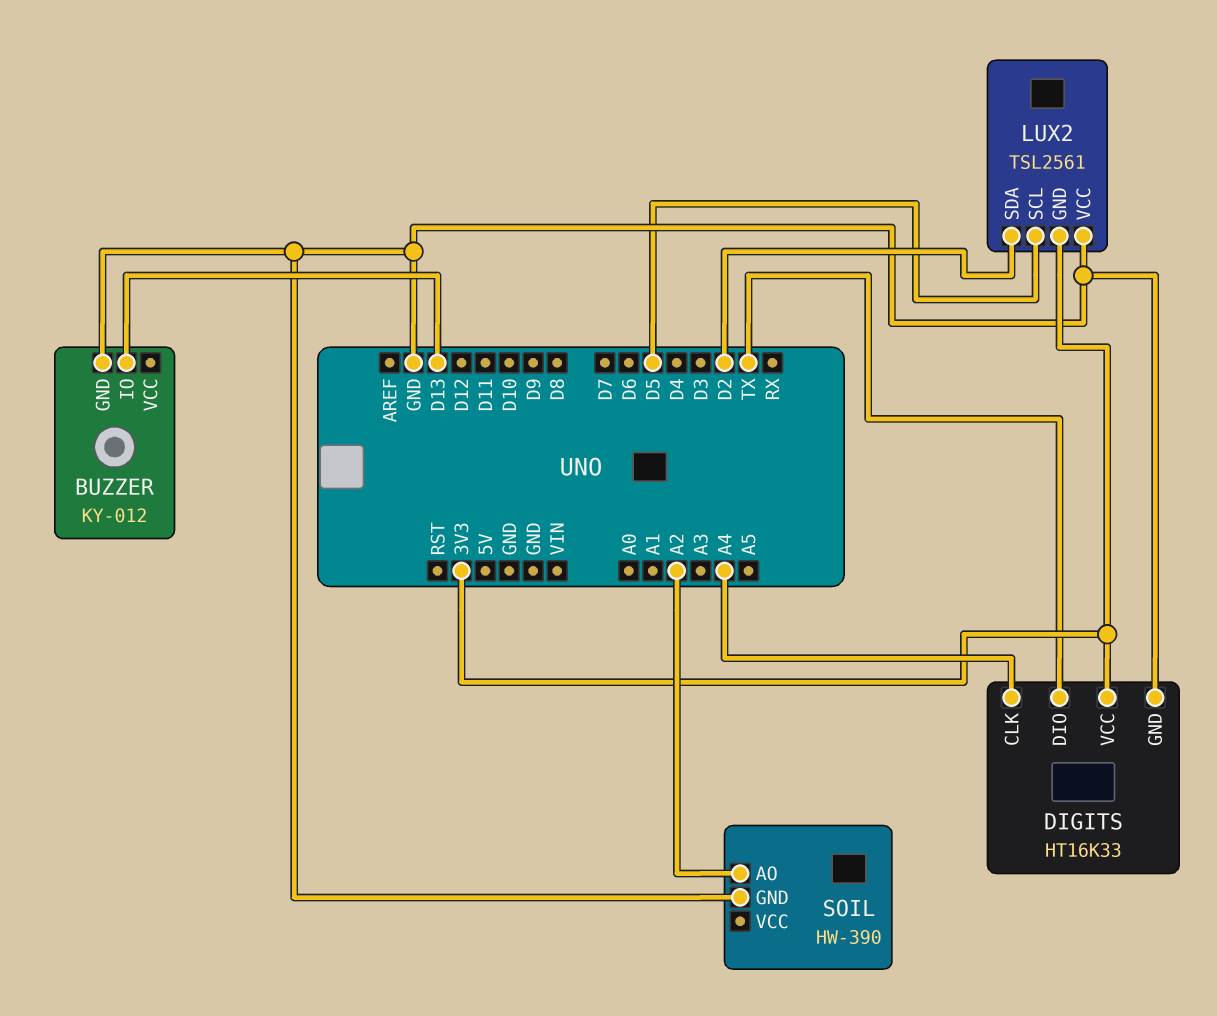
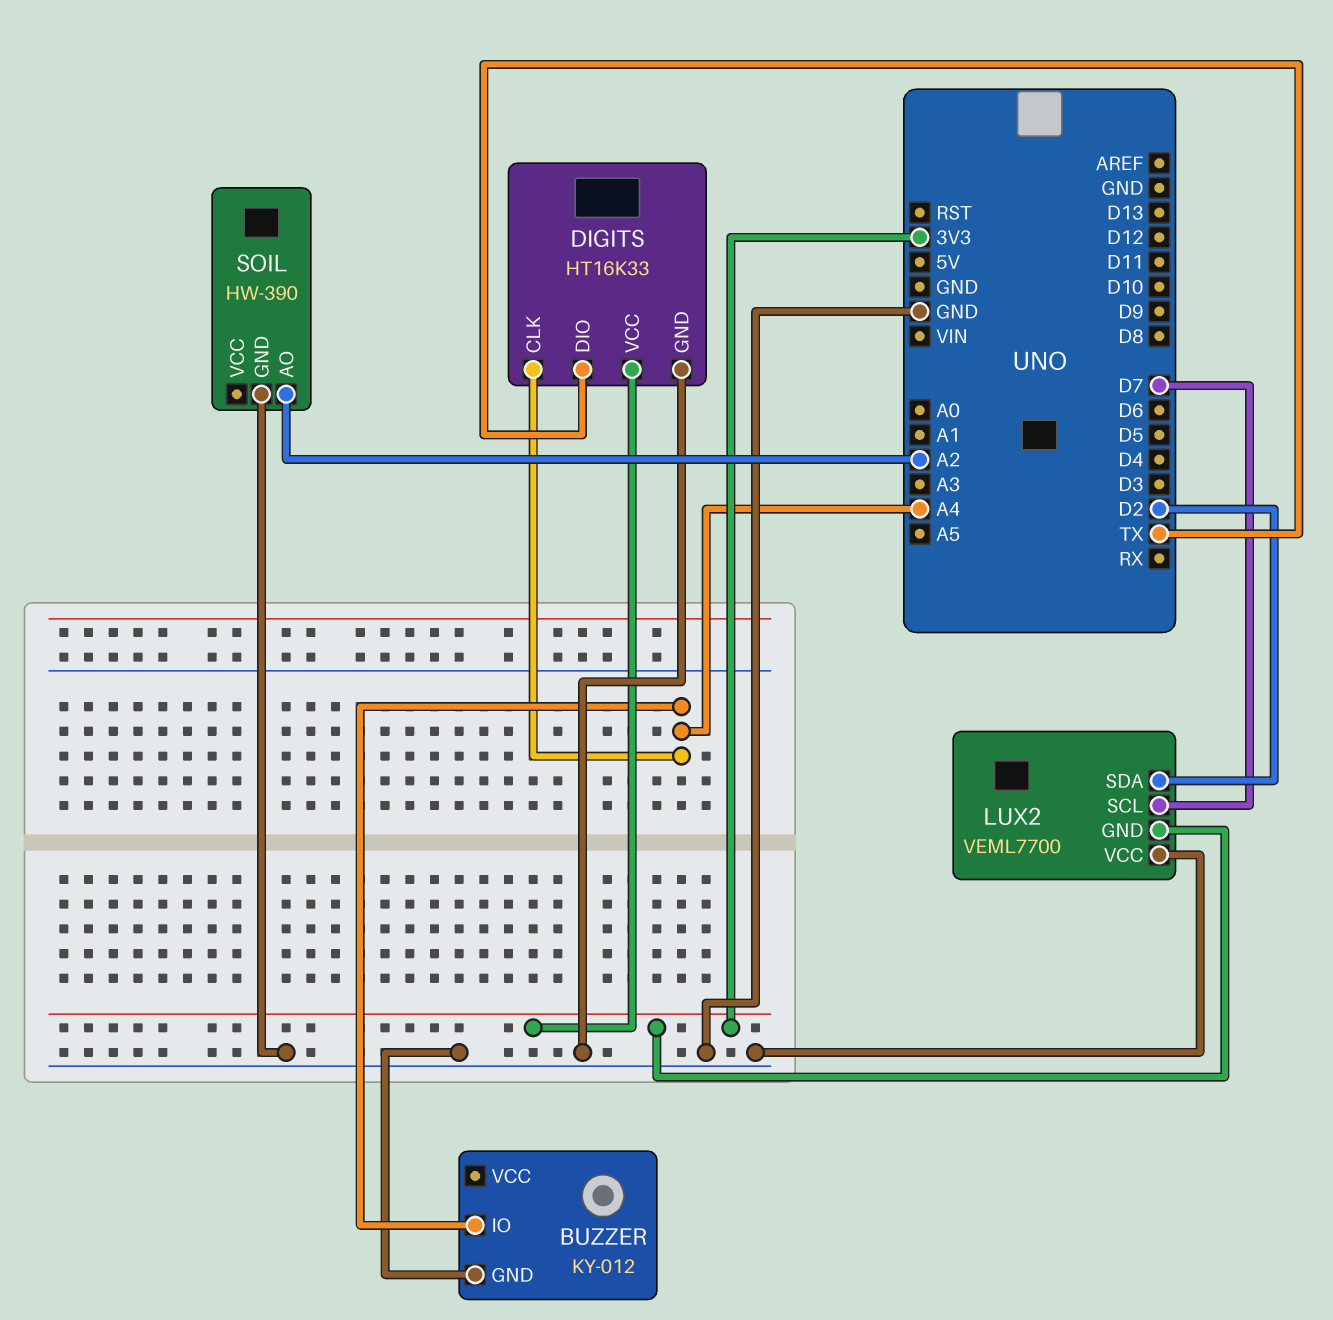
BUZZER pin IO: D13 -> A4
LUX2: TSL2561 -> VEML7700
LUX2 pin SCL: D5 -> D7

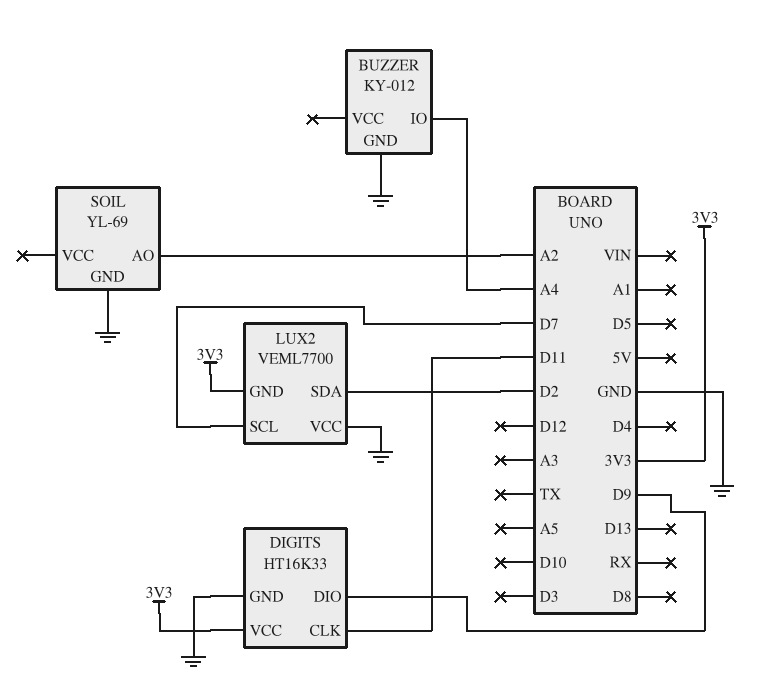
DIGITS pin CLK: A4 -> D11
DIGITS pin DIO: TX -> D9
SOIL: HW-390 -> YL-69

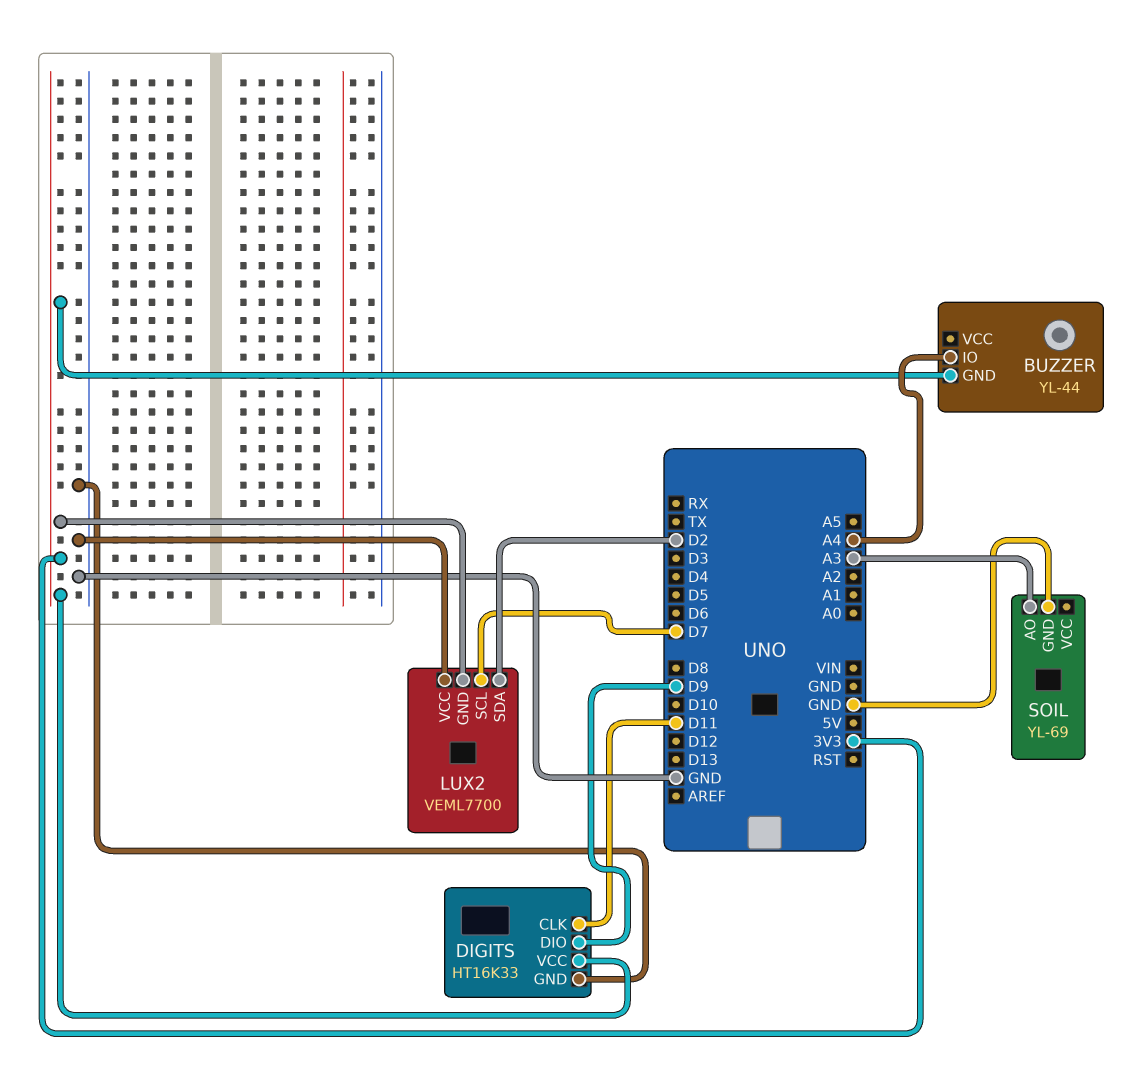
BUZZER: KY-012 -> YL-44
BUZZER pin GND: GND -> 3V3
SOIL pin AO: A2 -> A3

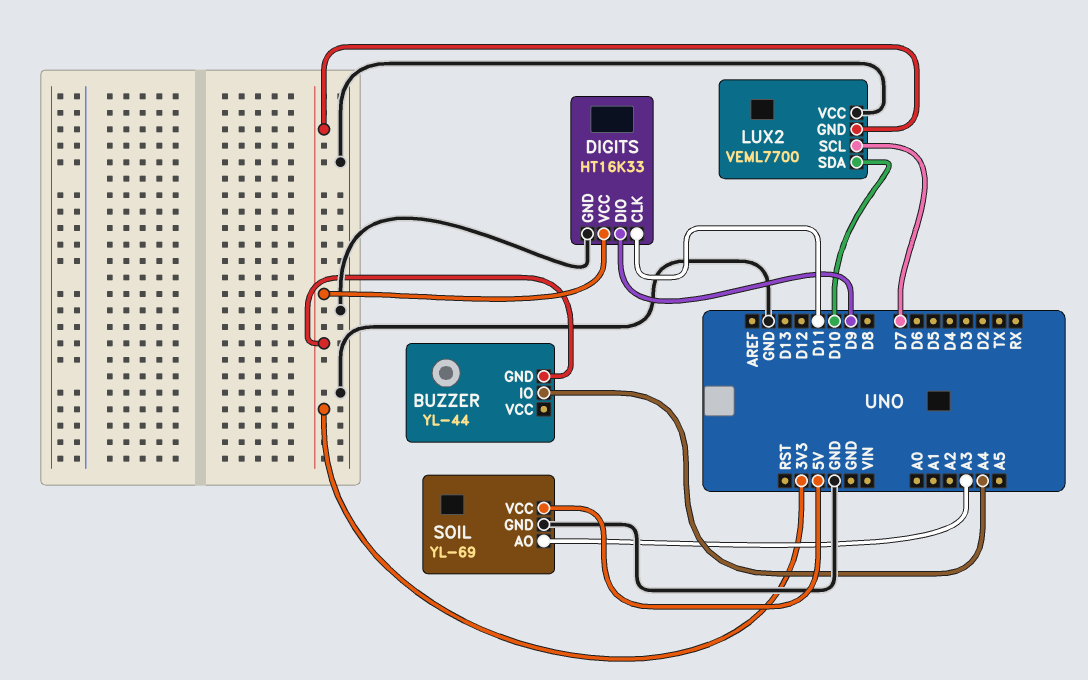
LUX2 pin SDA: D2 -> D10
SOIL pin VCC: none -> 5V

